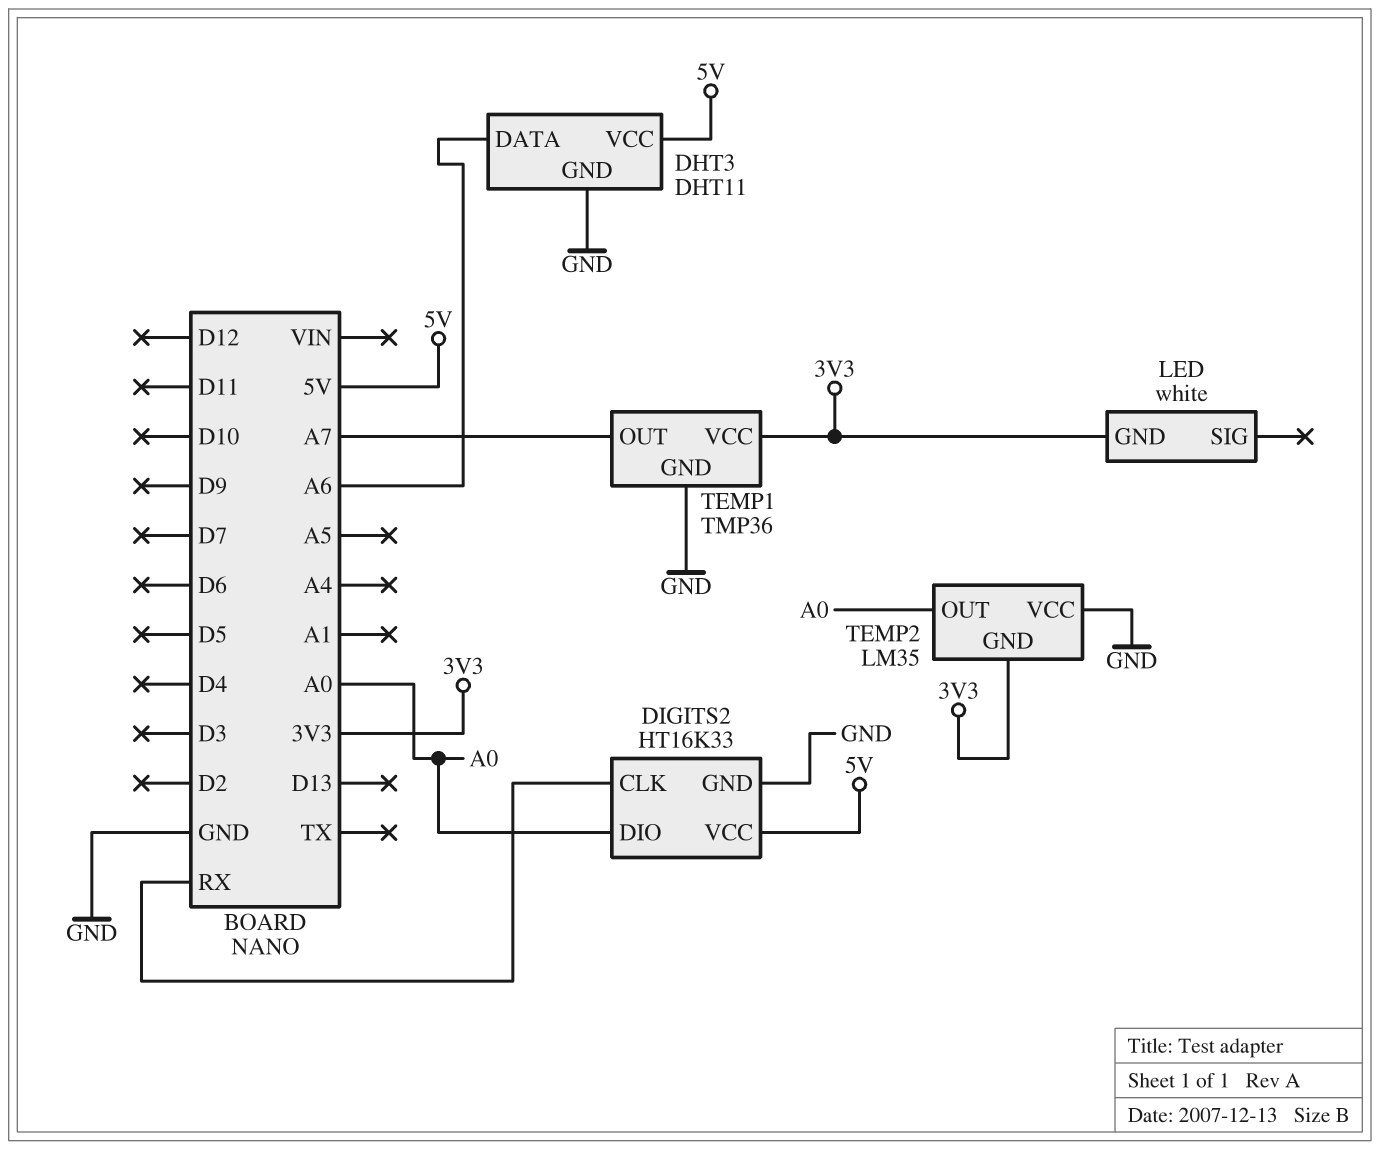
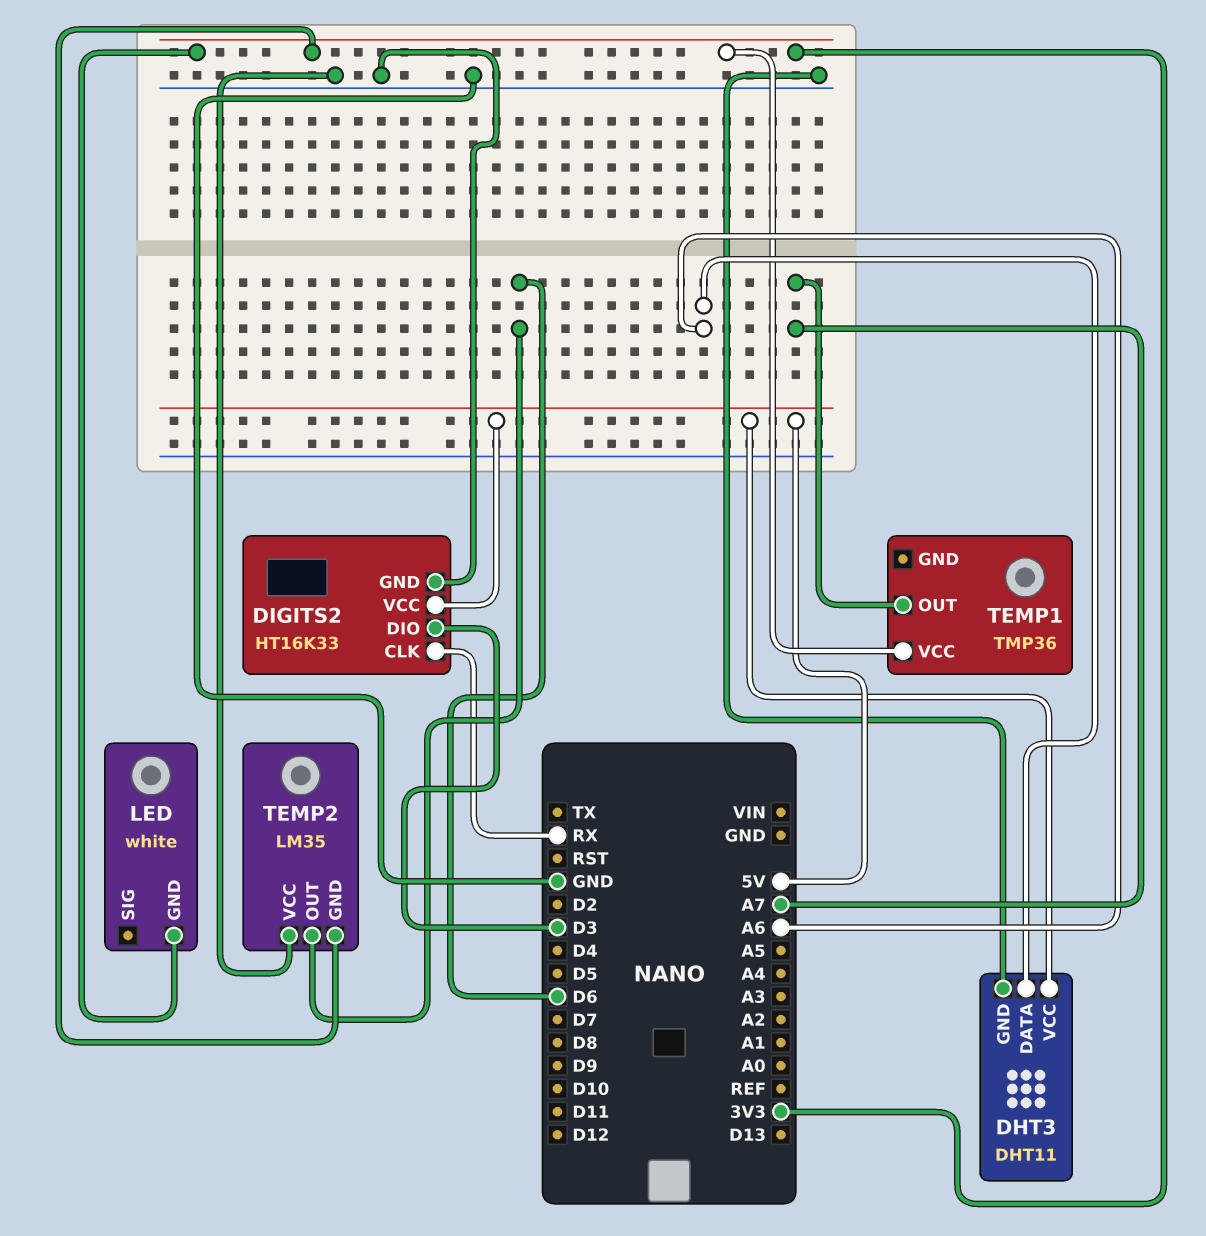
DIGITS2 pin DIO: A0 -> D3
TEMP1 pin GND: GND -> none
TEMP2 pin OUT: A0 -> D6

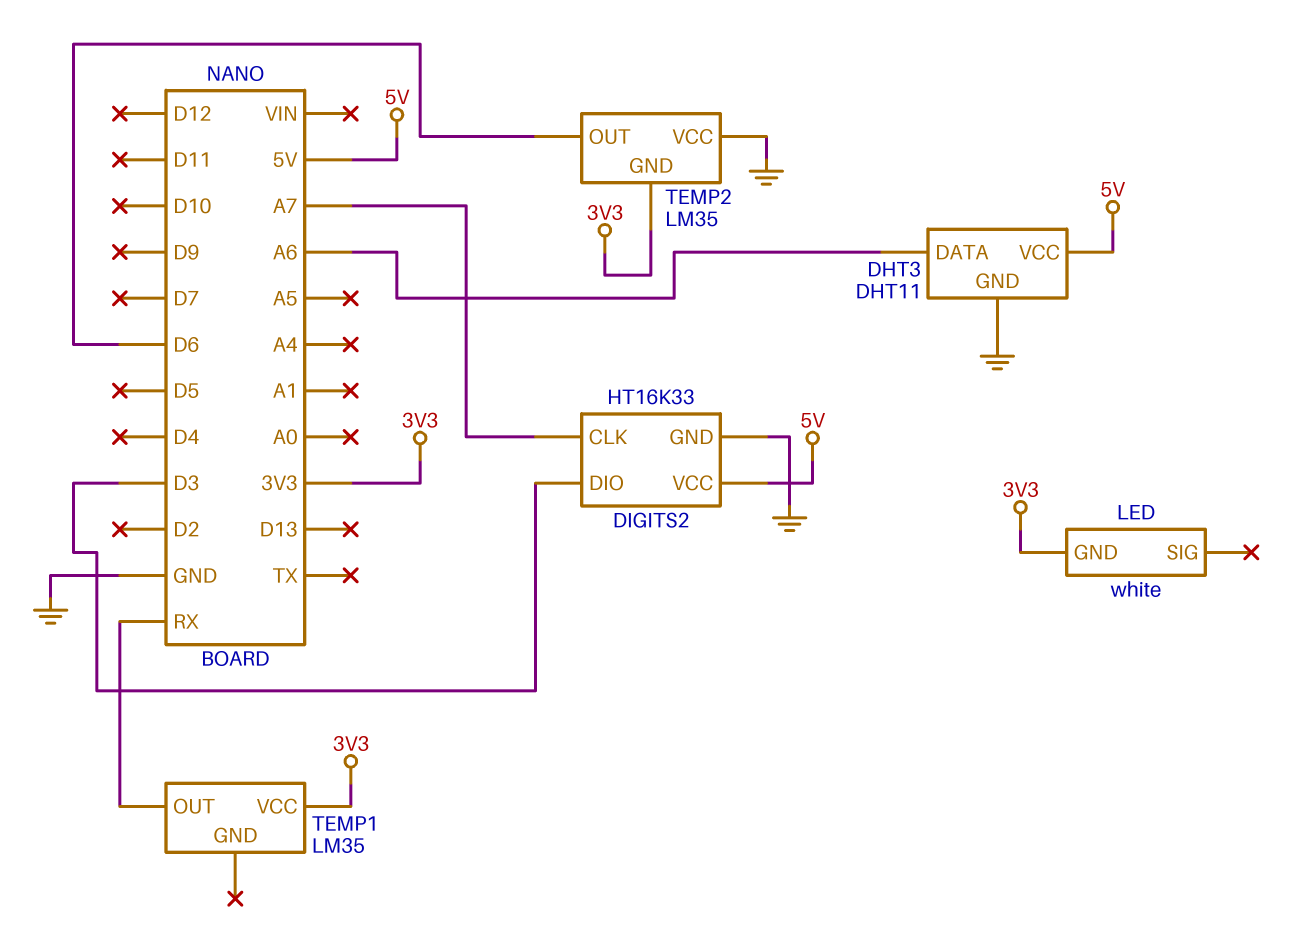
DIGITS2 pin CLK: RX -> A7
TEMP1: TMP36 -> LM35
TEMP1 pin OUT: A7 -> RX

